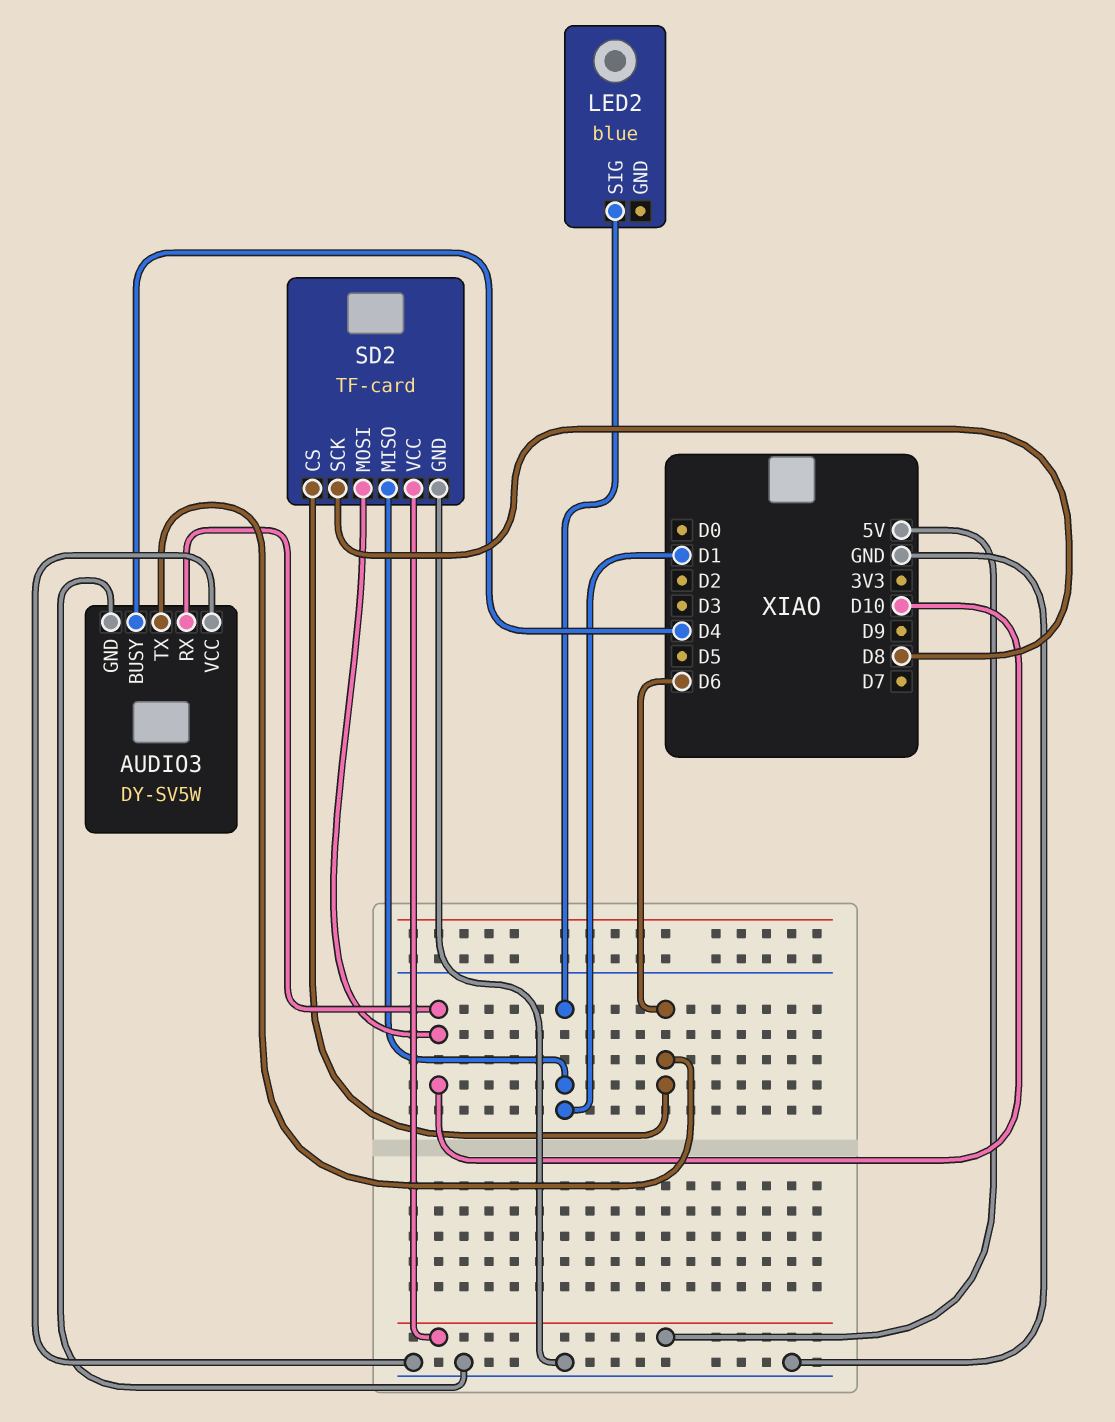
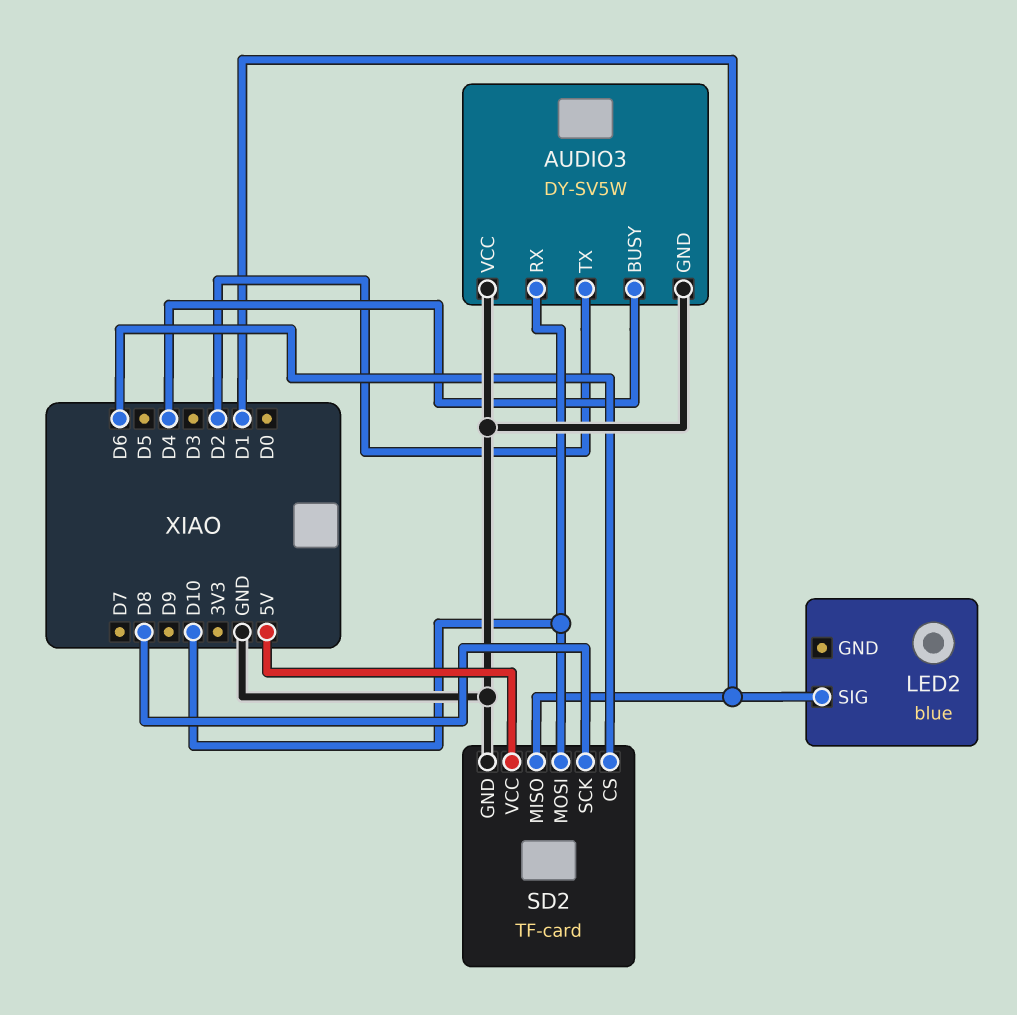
AUDIO3 pin TX: D6 -> D2

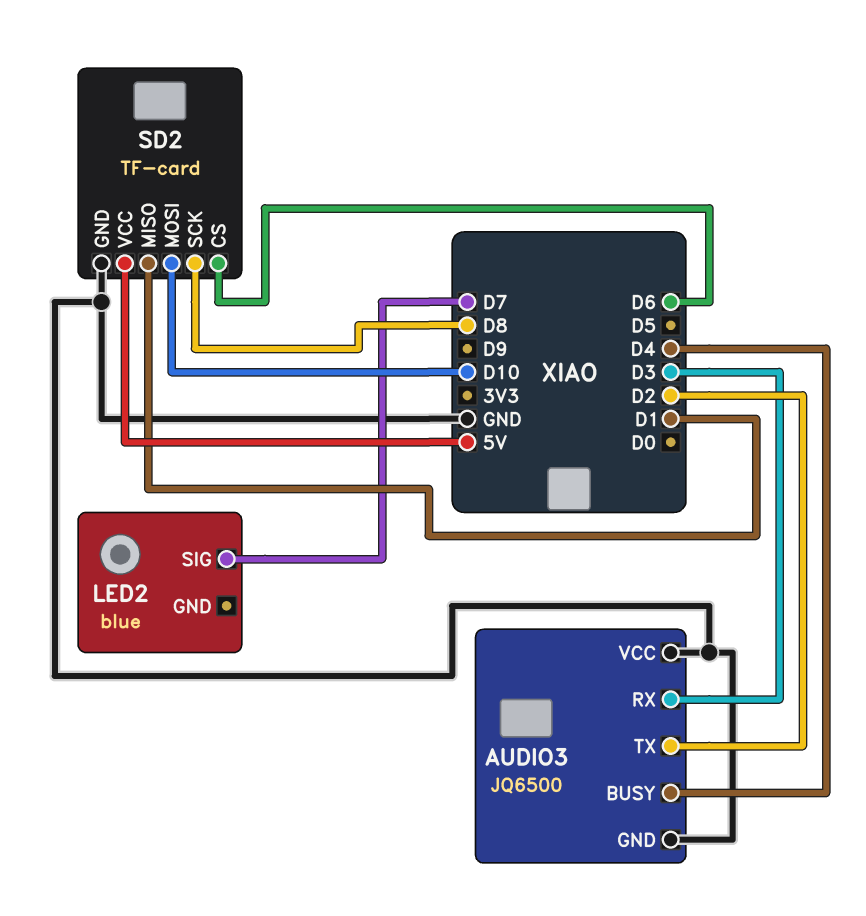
AUDIO3: DY-SV5W -> JQ6500
AUDIO3 pin RX: D10 -> D3
LED2 pin SIG: D1 -> D7

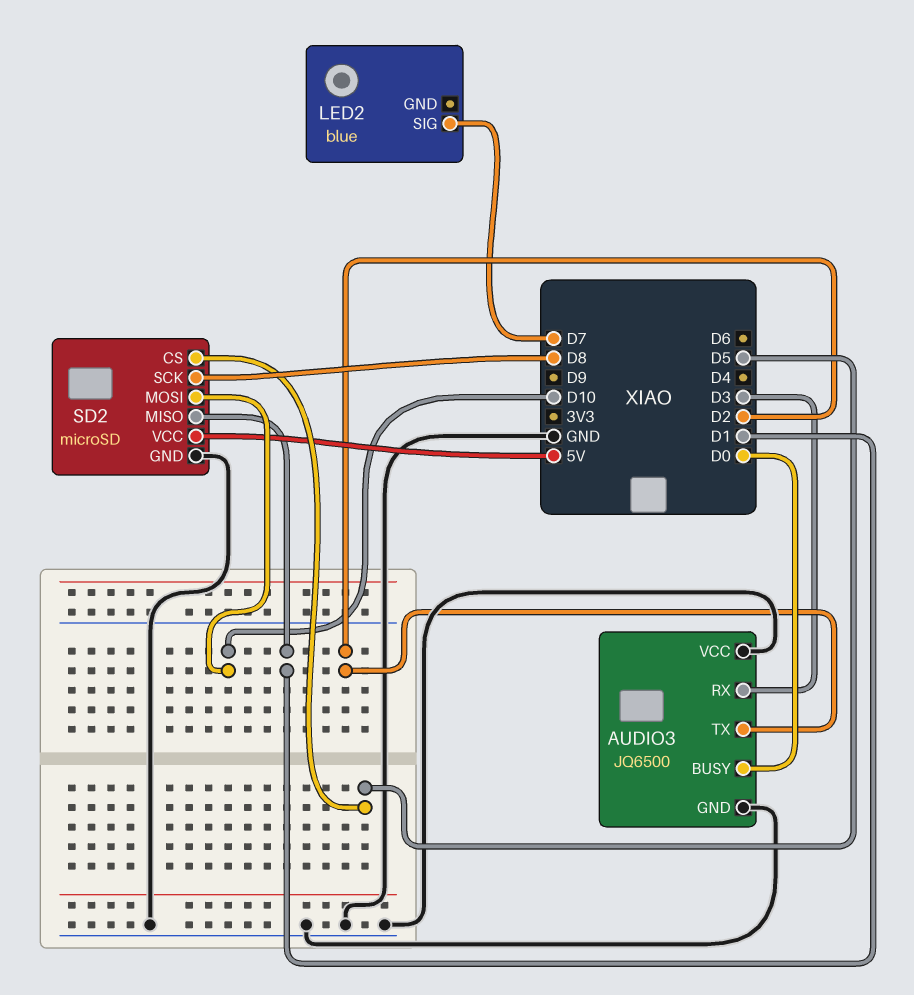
AUDIO3 pin BUSY: D4 -> D0
SD2: TF-card -> microSD
SD2 pin CS: D6 -> D5

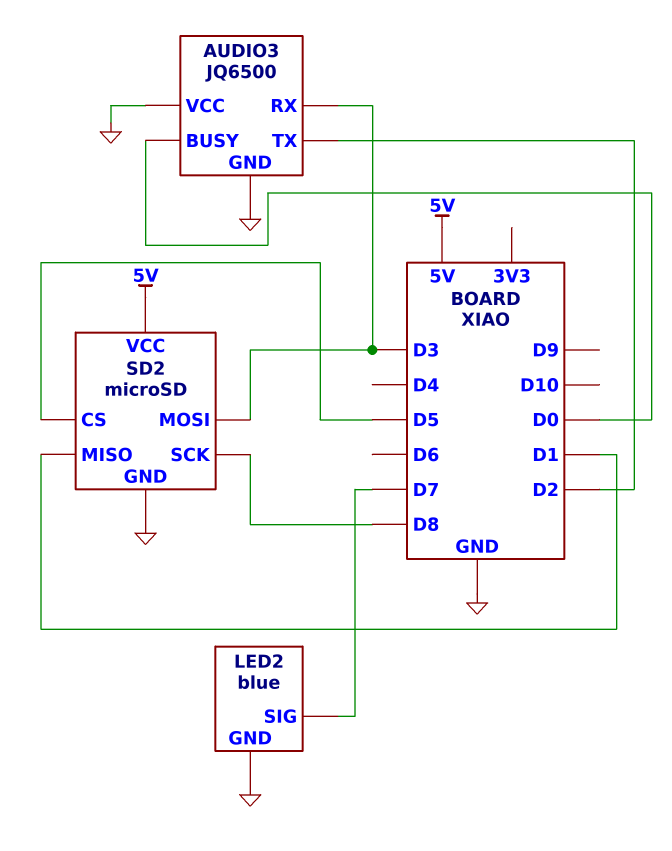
LED2 pin GND: none -> GND
SD2 pin MOSI: D10 -> D3

